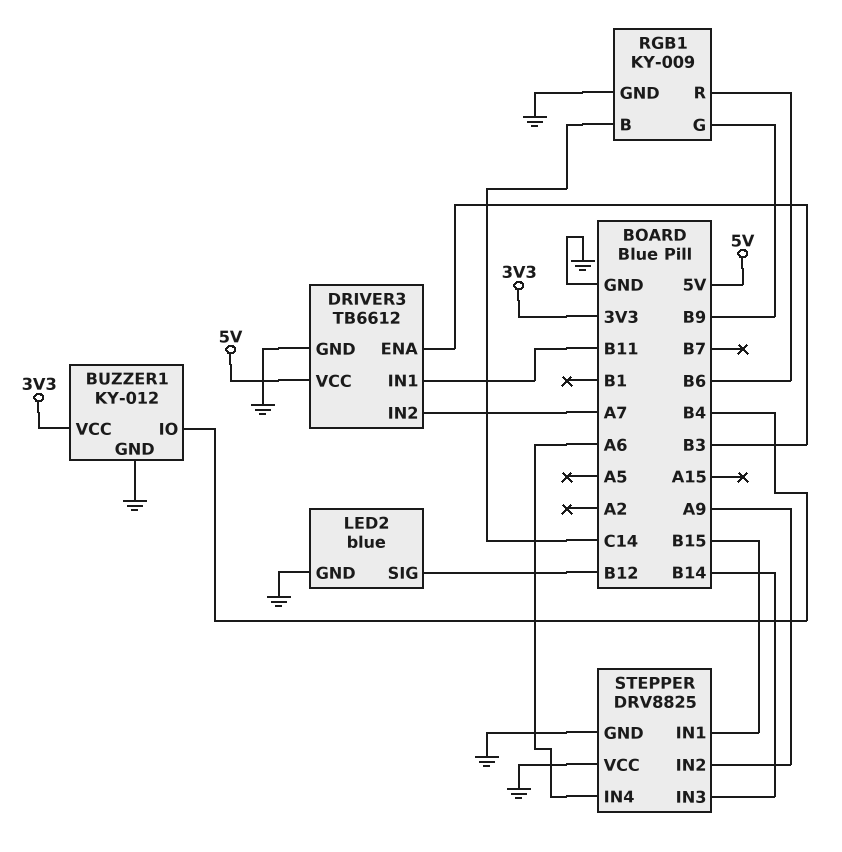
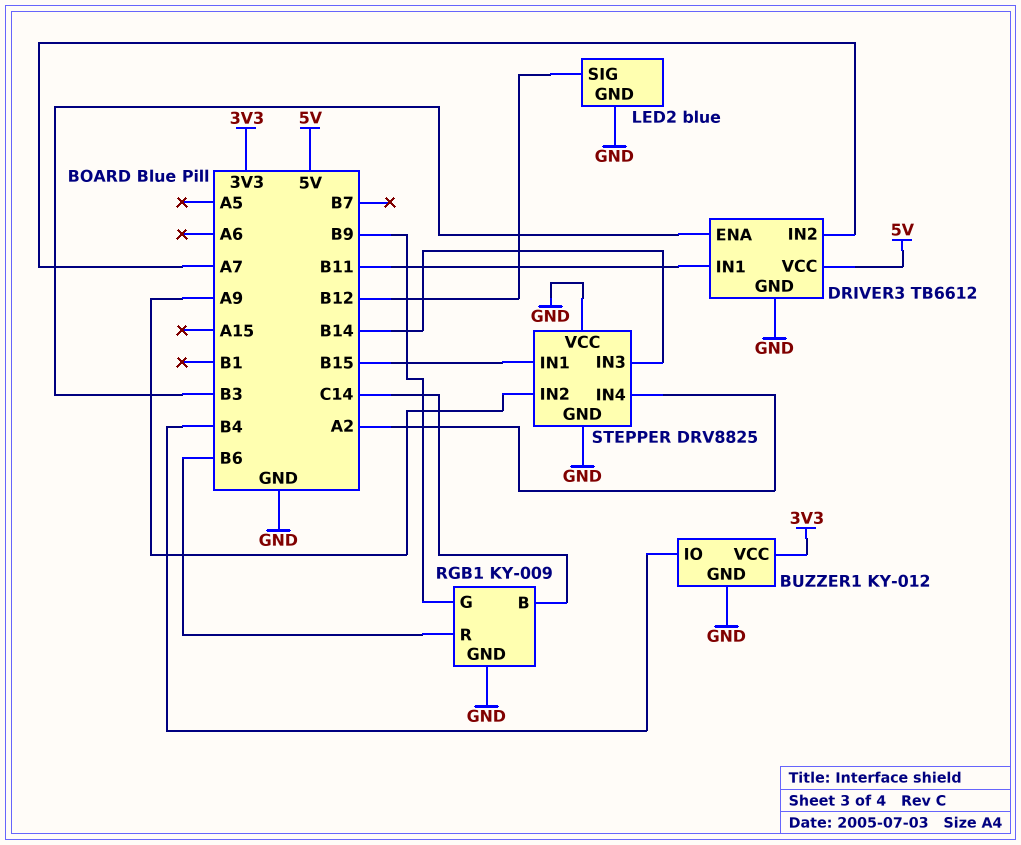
STEPPER pin IN4: A6 -> A2

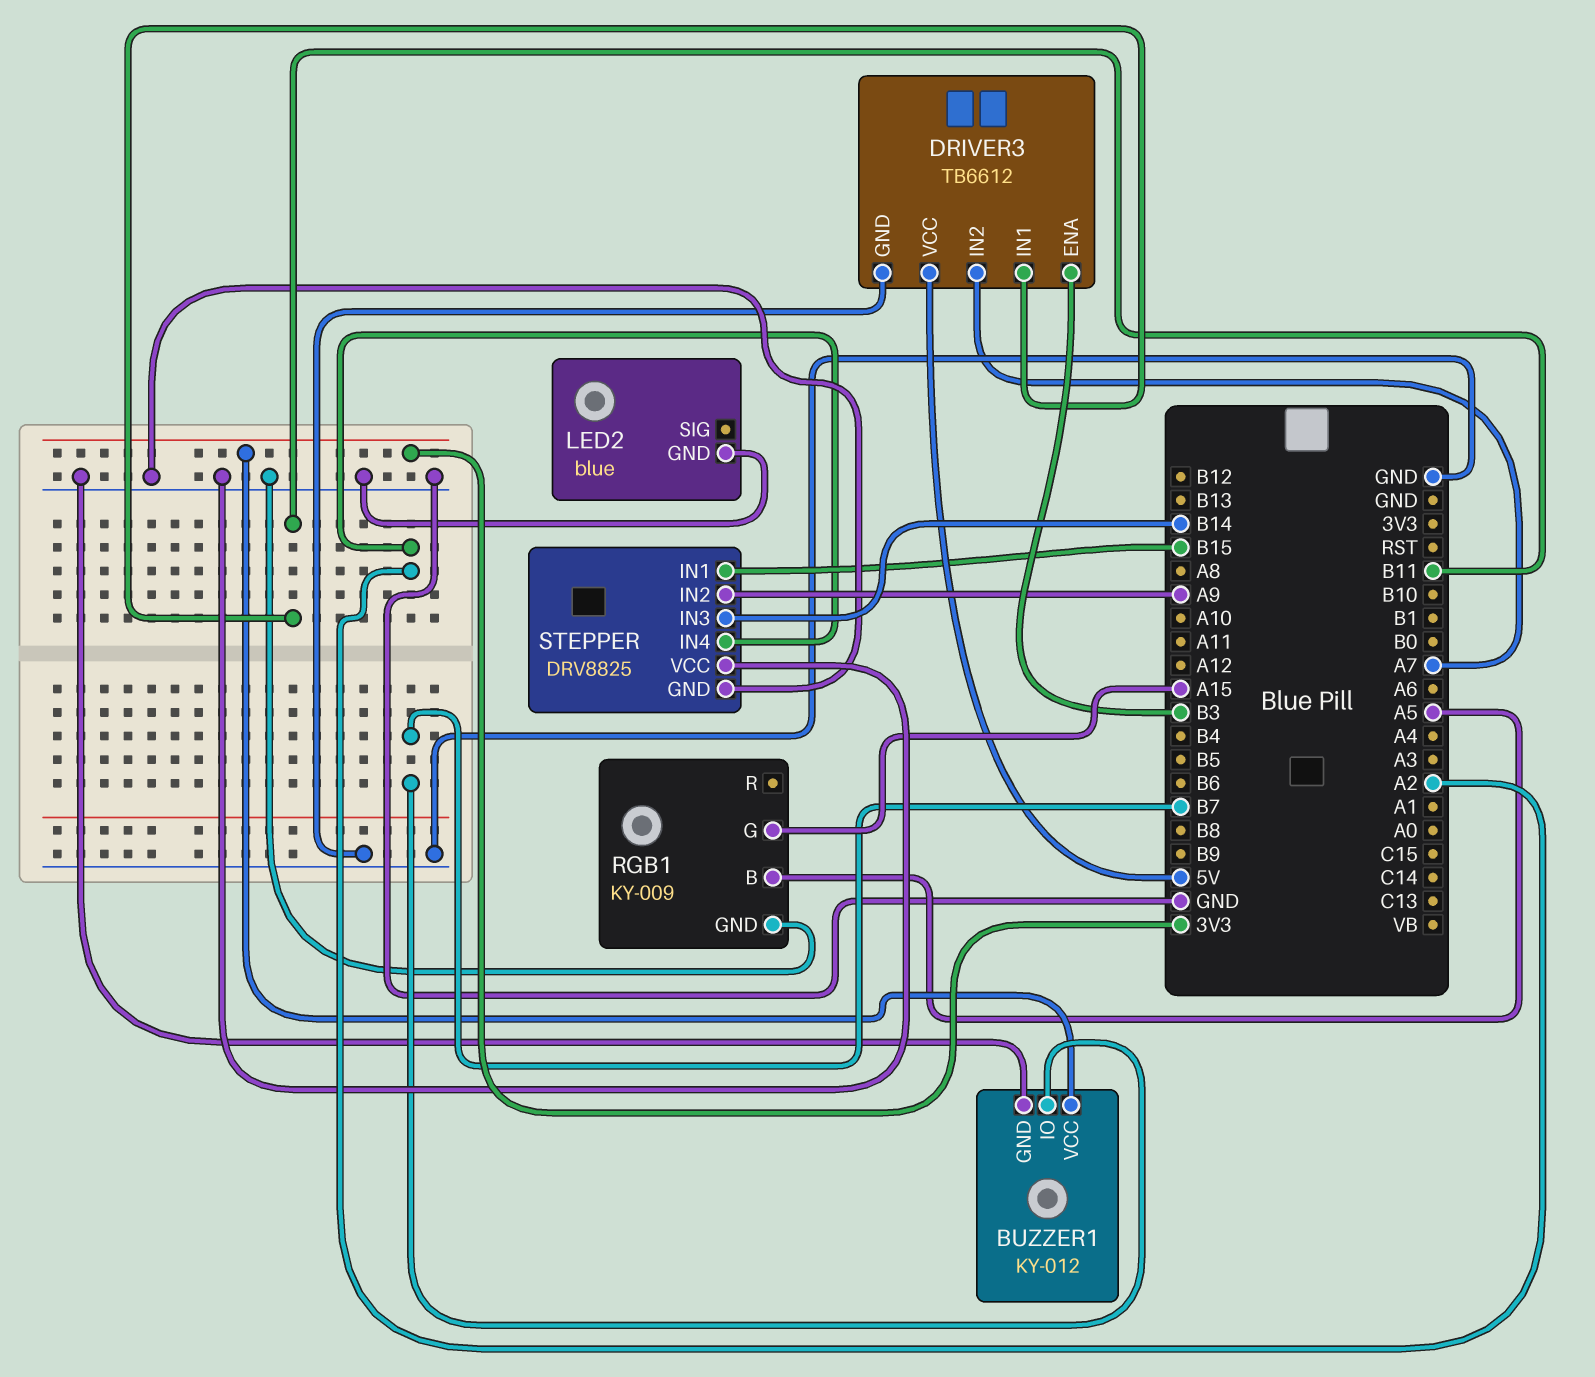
BUZZER1 pin IO: B4 -> B7
LED2 pin SIG: B12 -> none
RGB1 pin B: C14 -> A5
RGB1 pin G: B9 -> A15
RGB1 pin R: B6 -> none

